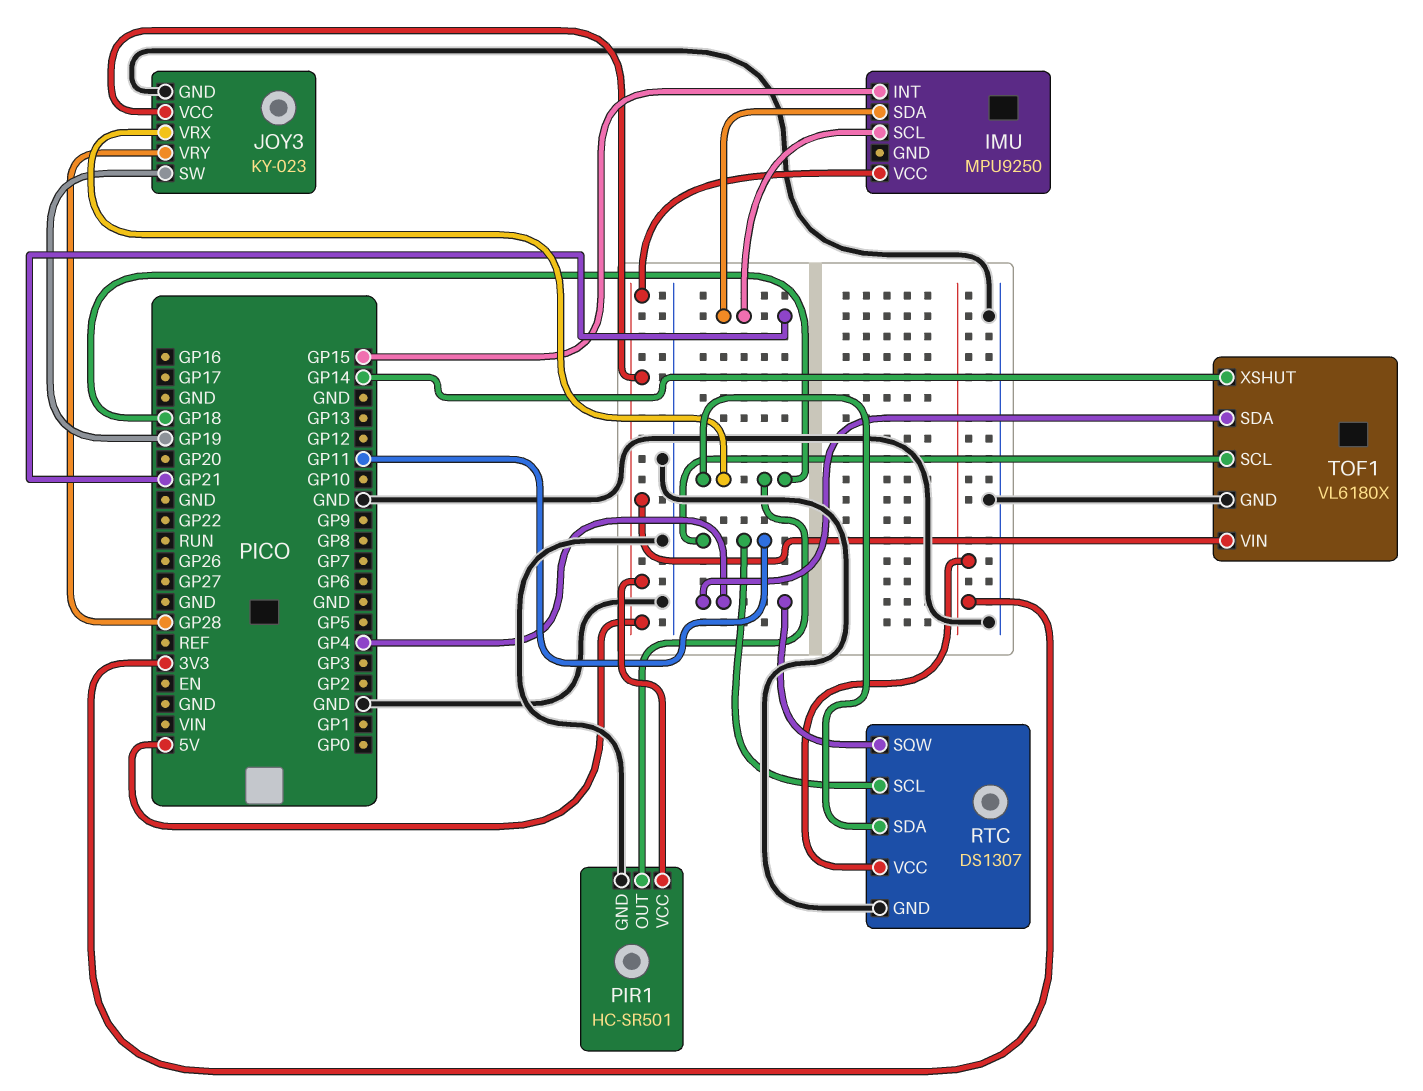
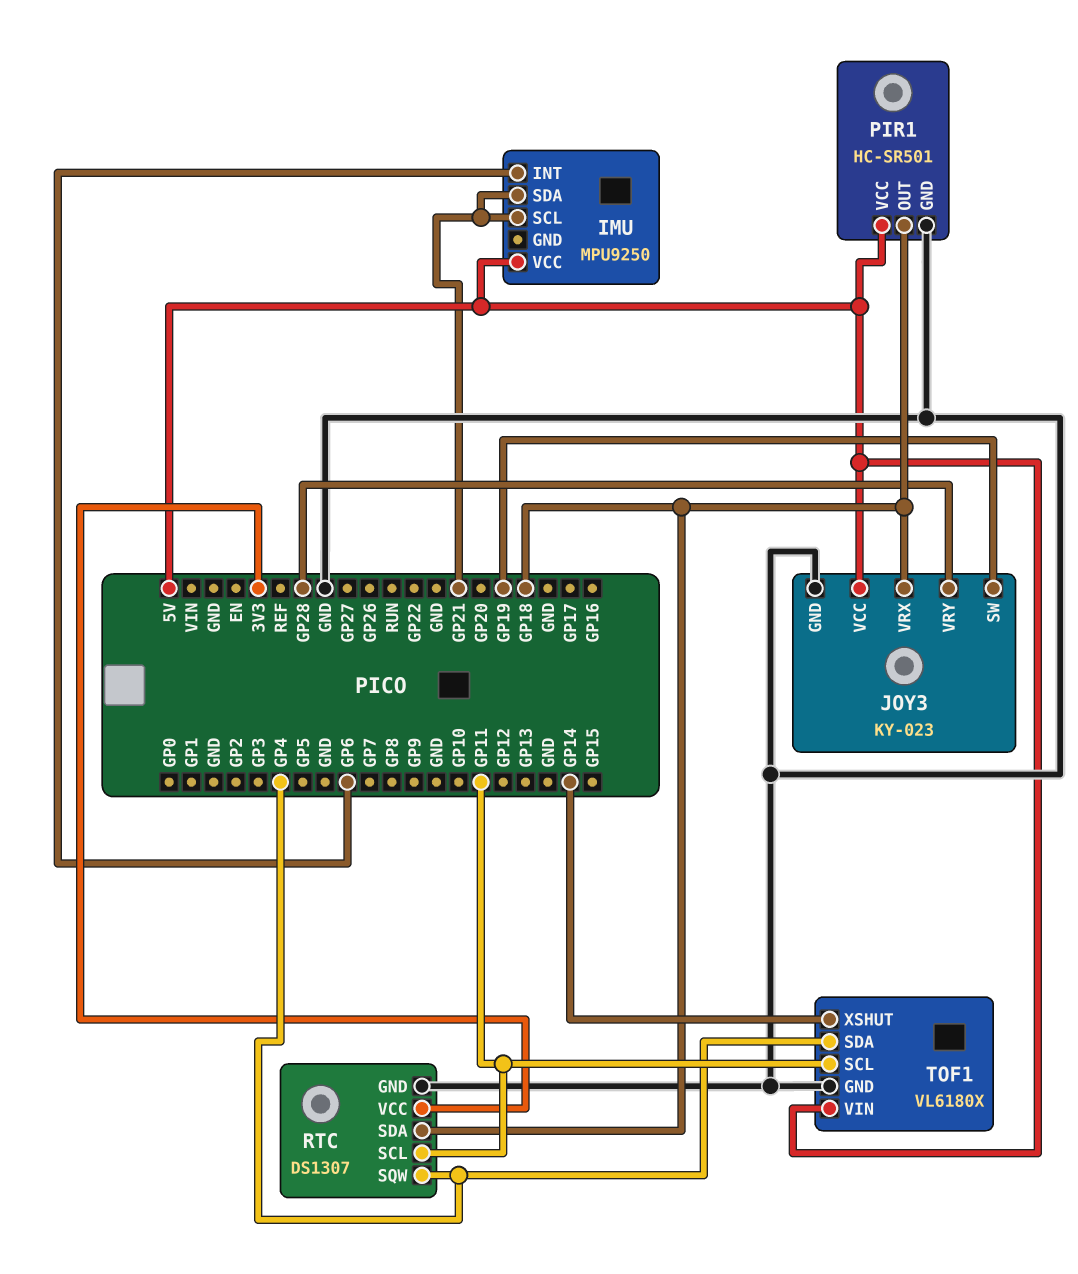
IMU pin INT: GP15 -> GP6

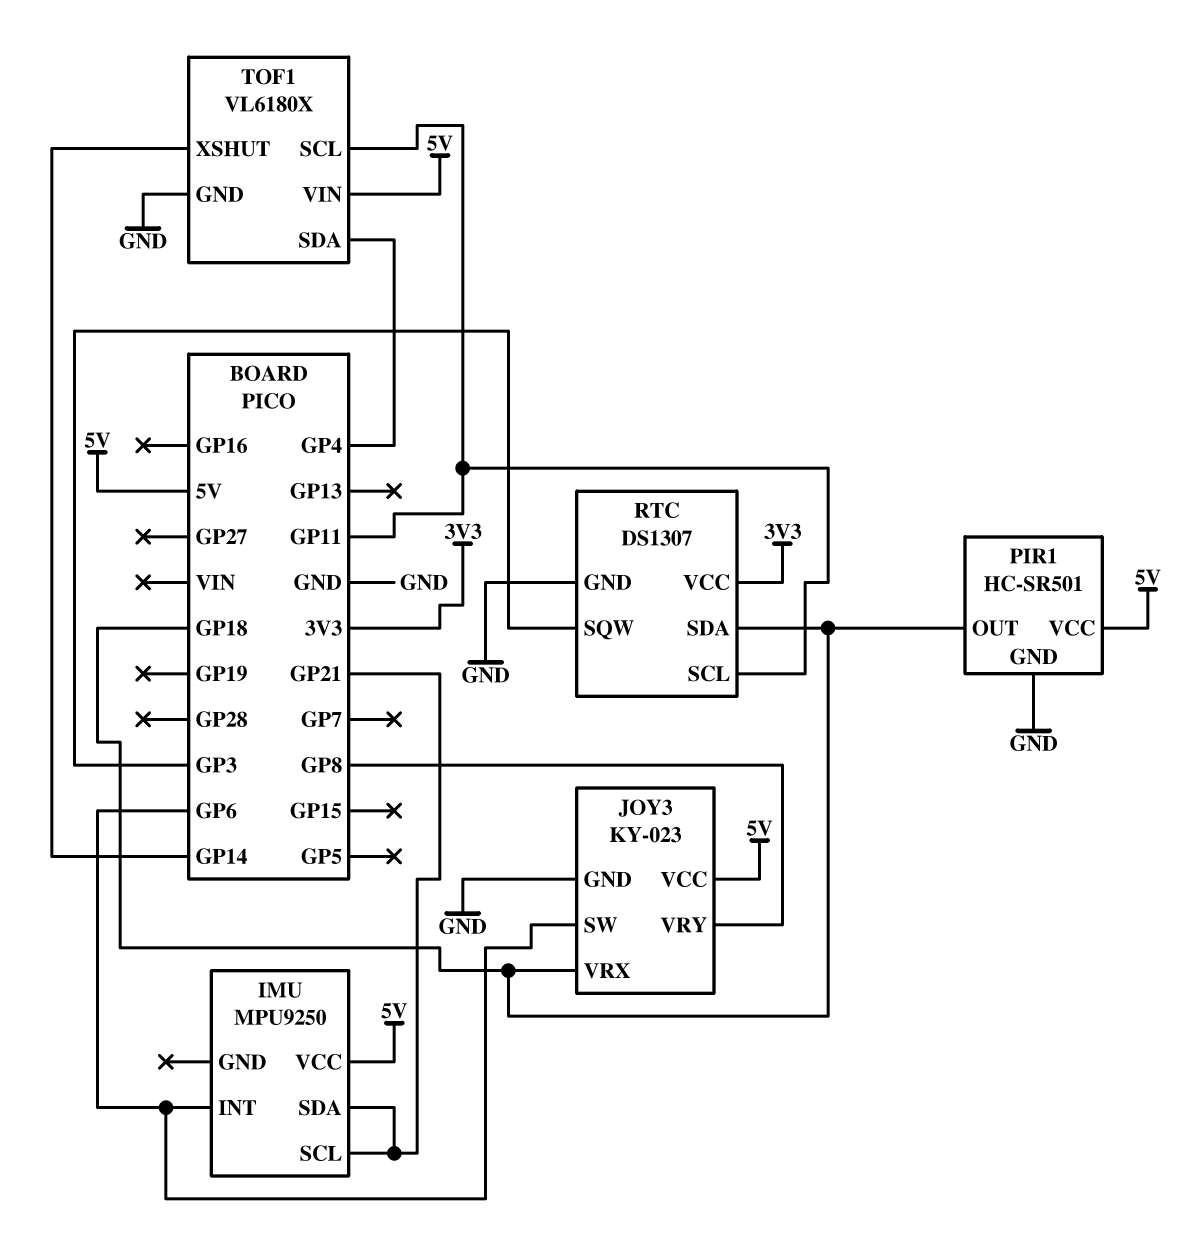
JOY3 pin SW: GP19 -> GP6
JOY3 pin VRY: GP28 -> GP8
RTC pin SQW: GP4 -> GP3

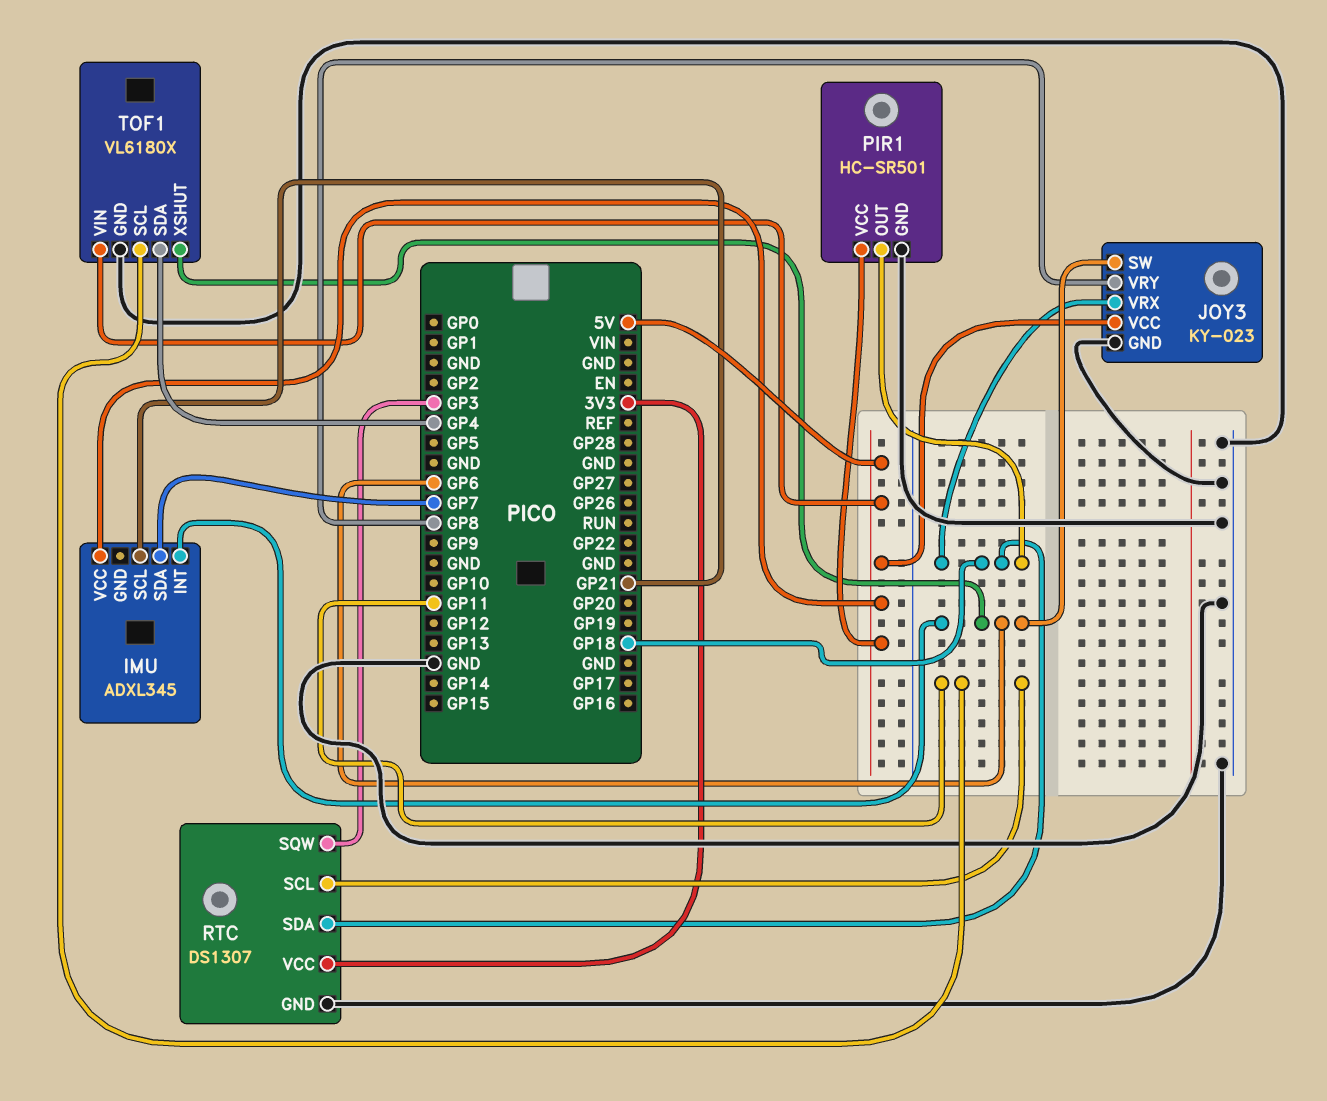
IMU: MPU9250 -> ADXL345
IMU pin SDA: GP21 -> GP7
TOF1 pin XSHUT: GP14 -> GP6

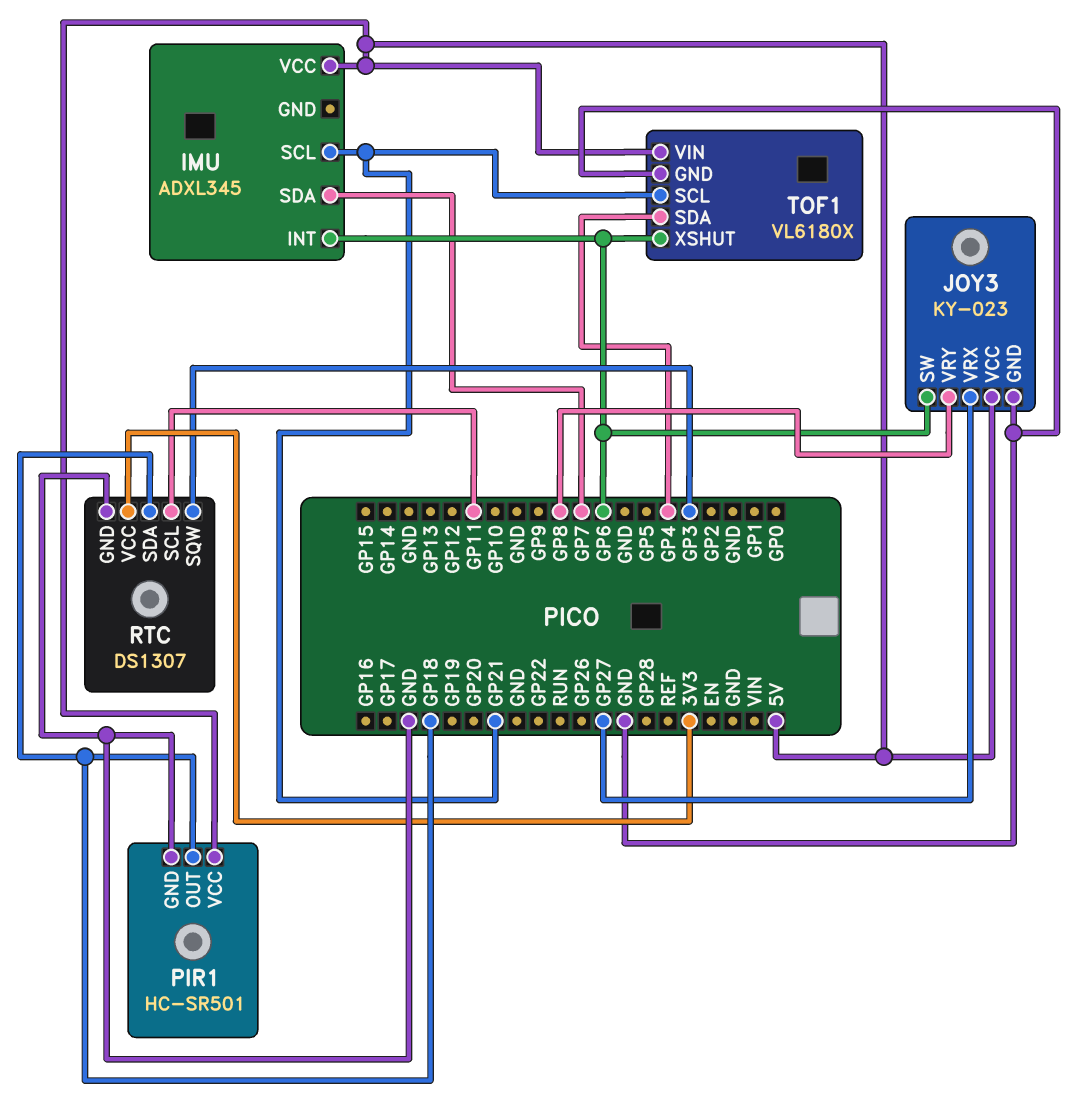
JOY3 pin VRX: GP18 -> GP27
TOF1 pin SCL: GP11 -> GP21

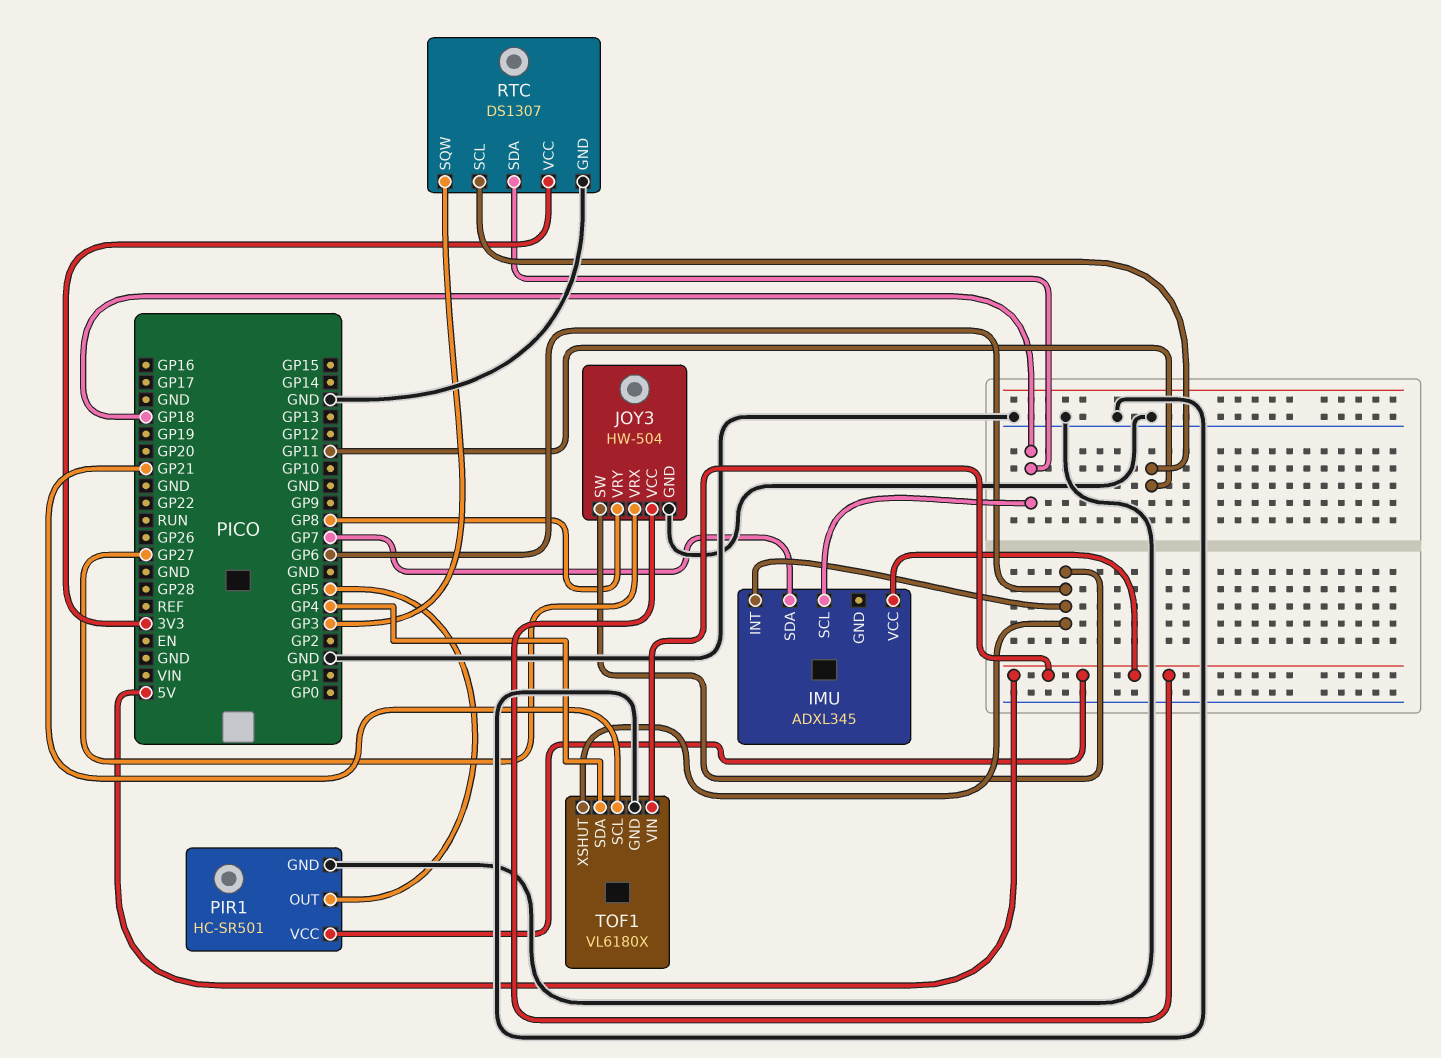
IMU pin SCL: GP21 -> GP18
JOY3: KY-023 -> HW-504
PIR1 pin OUT: GP18 -> GP5

